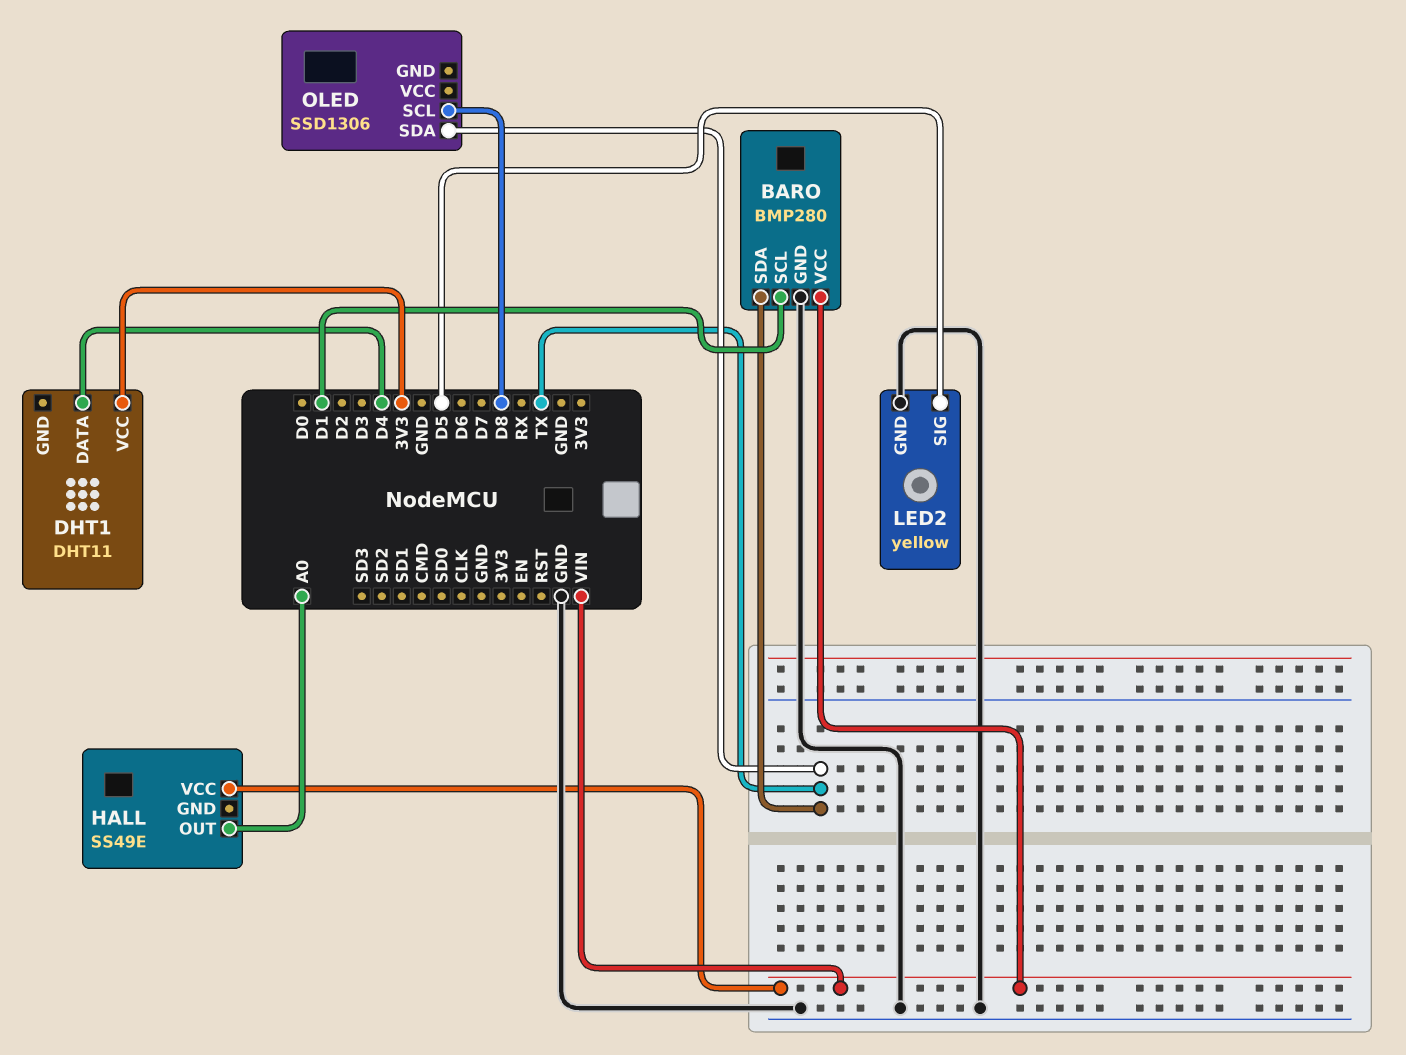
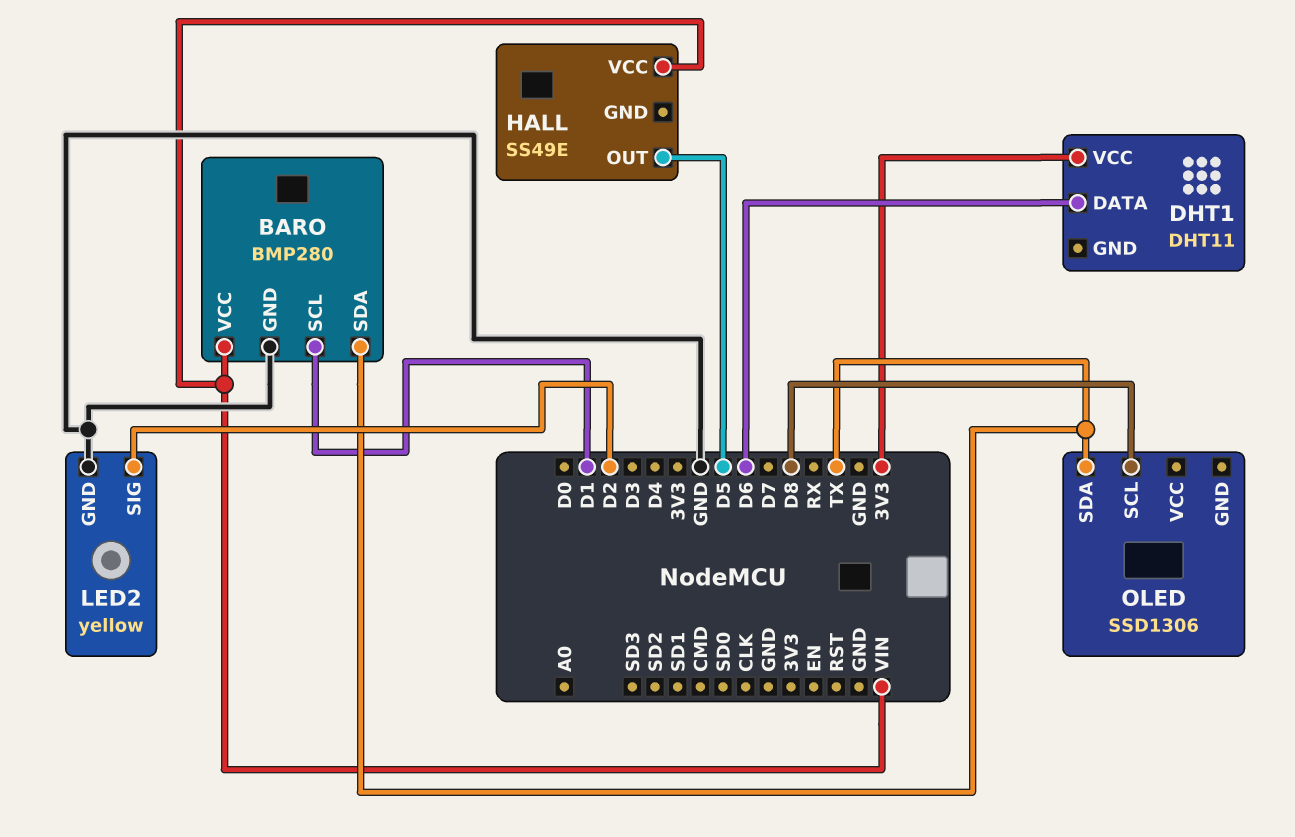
DHT1 pin DATA: D4 -> D6
HALL pin OUT: A0 -> D5
LED2 pin SIG: D5 -> D2

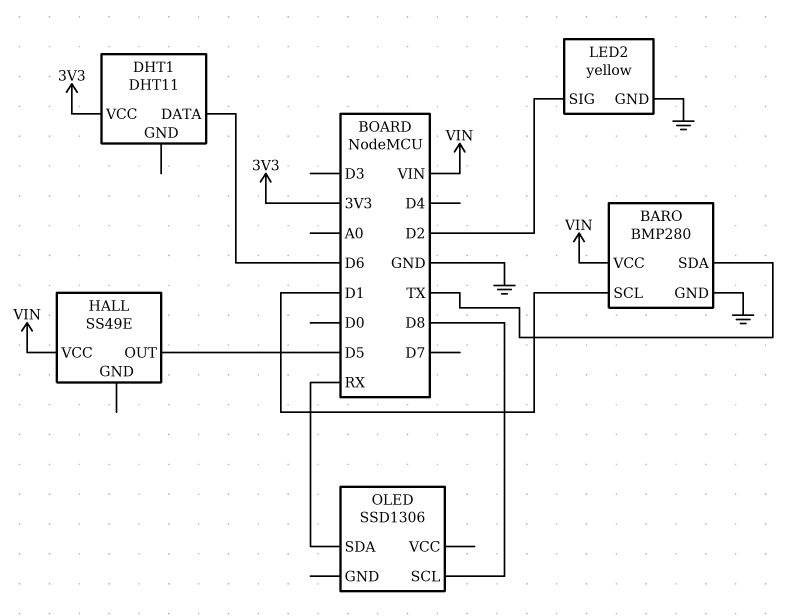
OLED pin SDA: TX -> RX

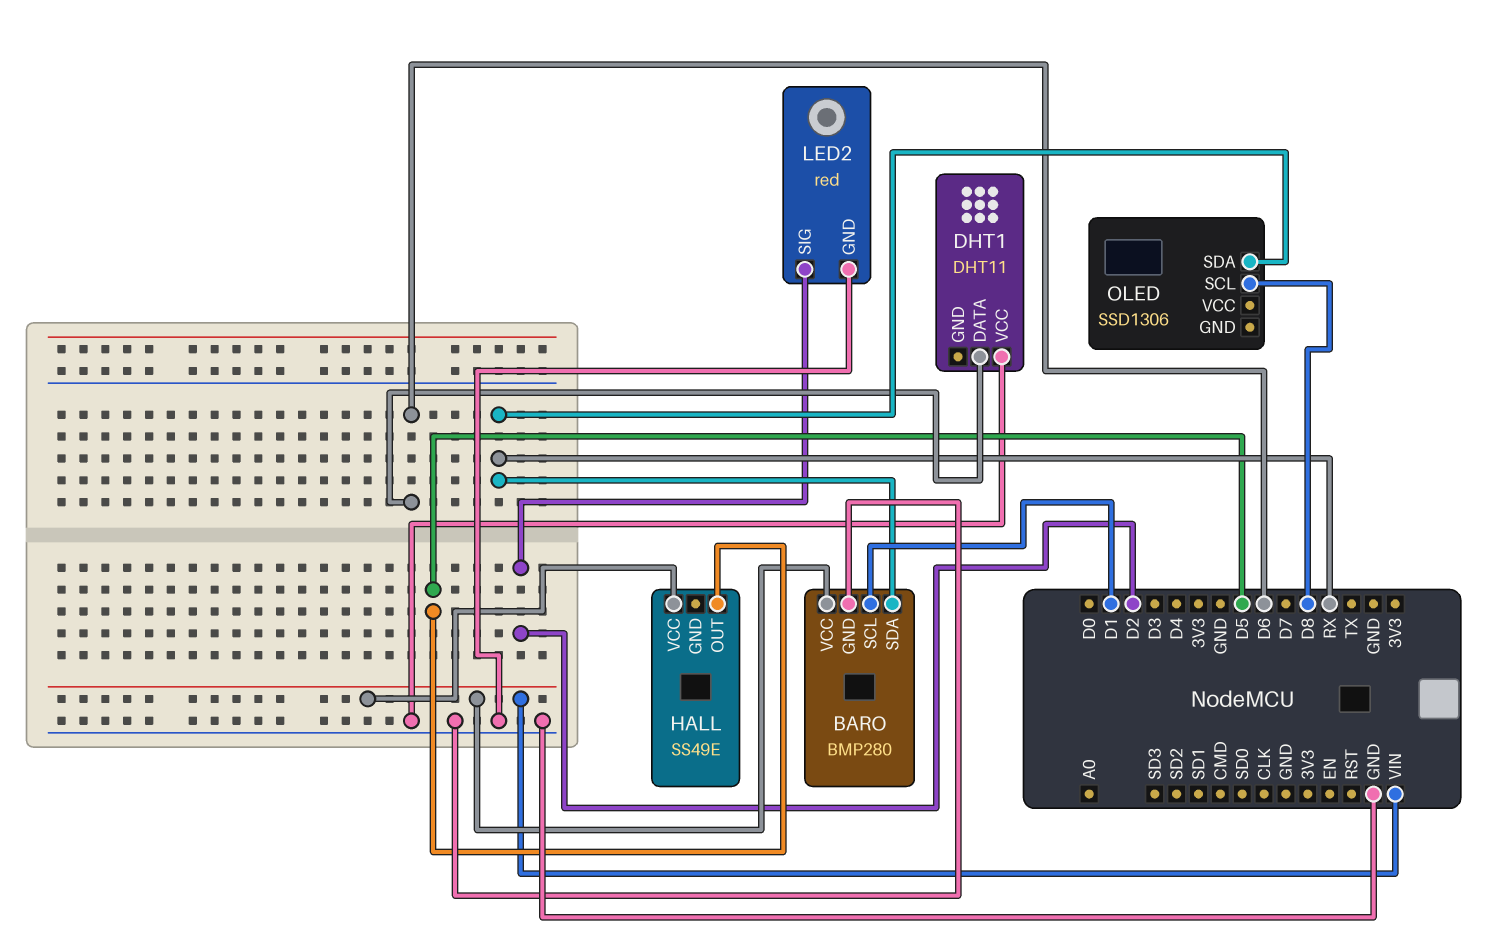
BARO pin SDA: TX -> RX
DHT1 pin VCC: 3V3 -> GND
LED2: yellow -> red

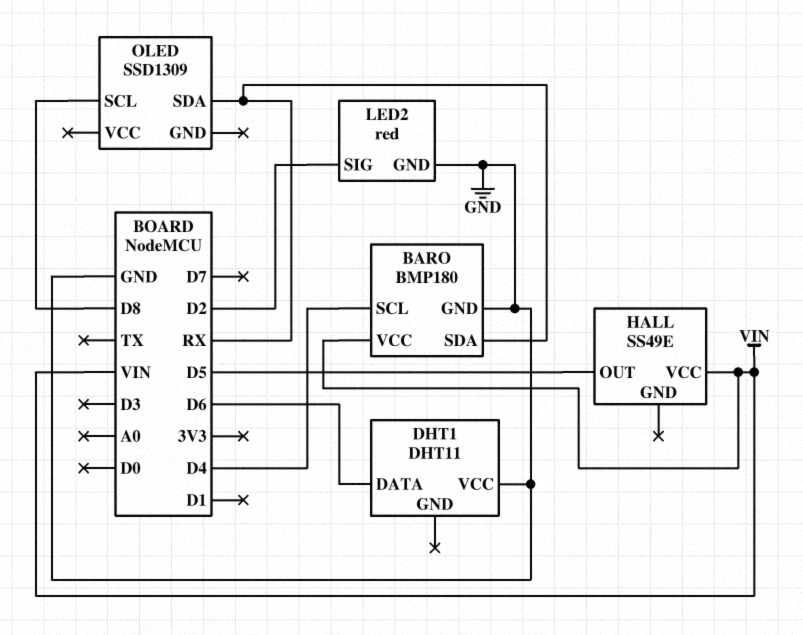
BARO: BMP280 -> BMP180
BARO pin SCL: D1 -> D4
OLED: SSD1306 -> SSD1309

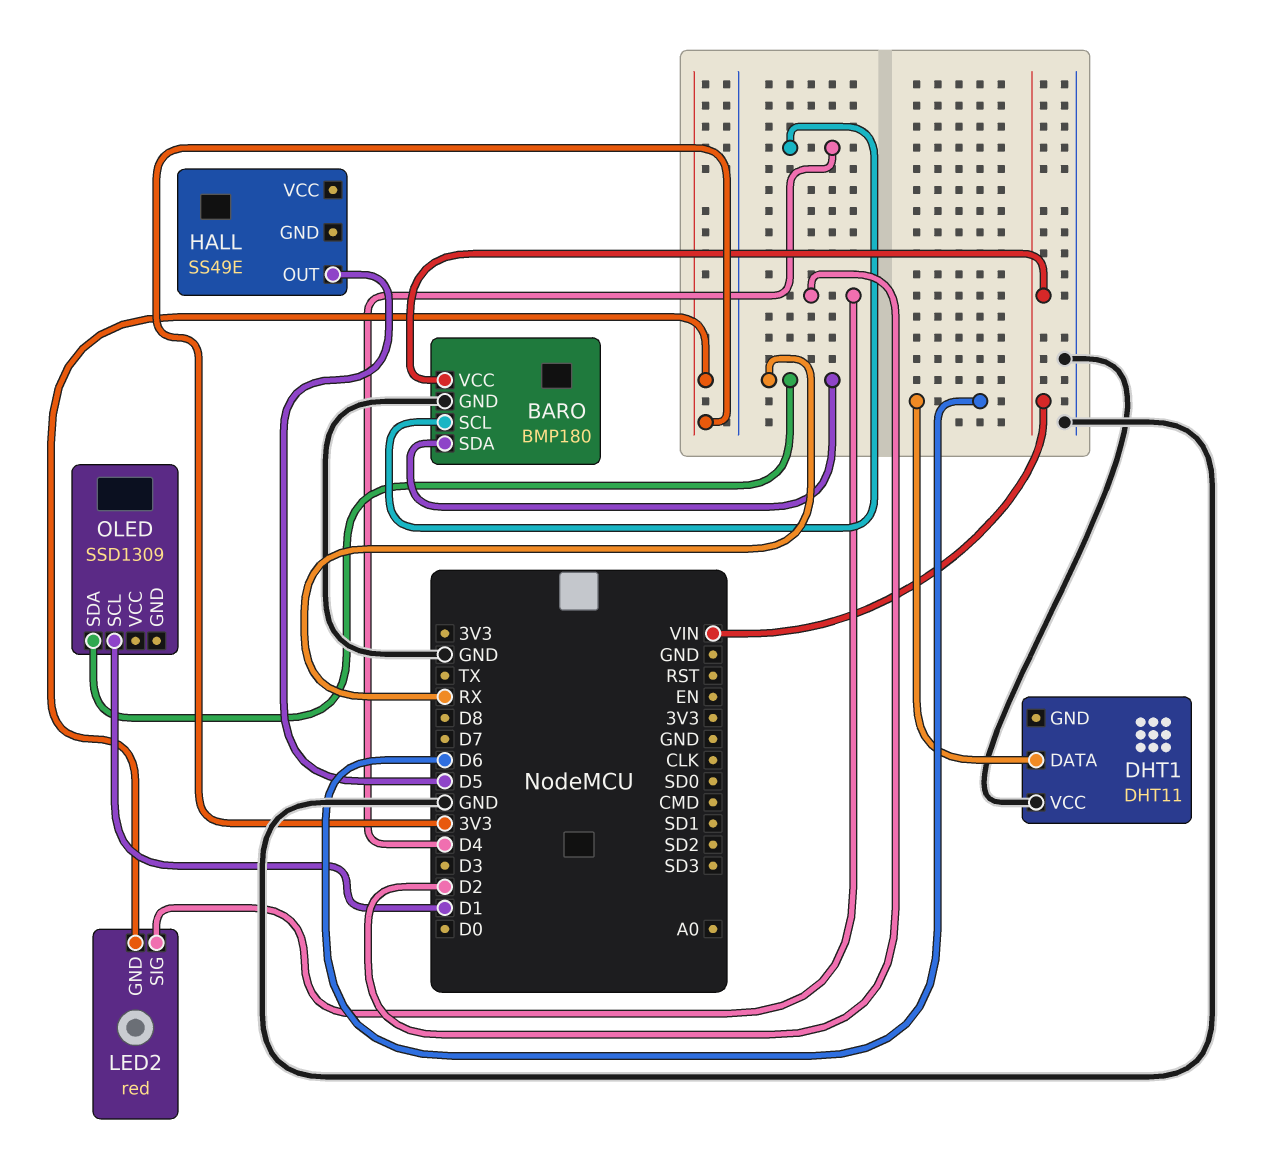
HALL pin VCC: VIN -> none
LED2 pin GND: GND -> 3V3
OLED pin SCL: D8 -> D1

